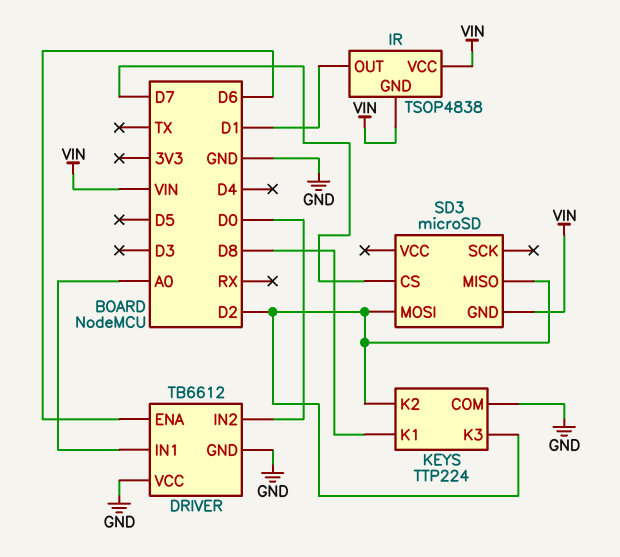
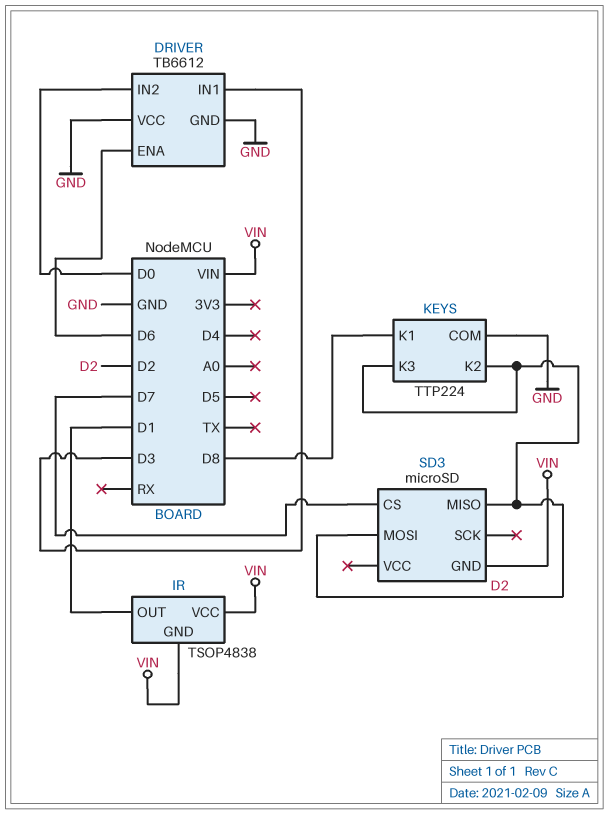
DRIVER pin IN1: A0 -> D3

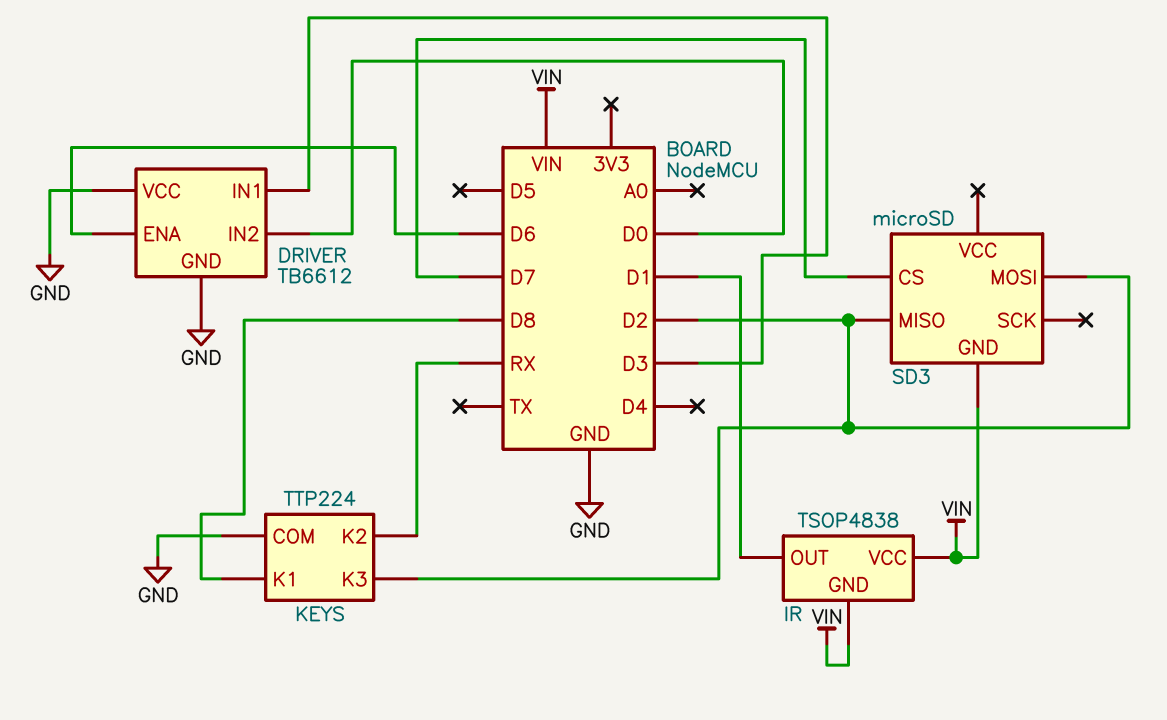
KEYS pin K2: D2 -> RX

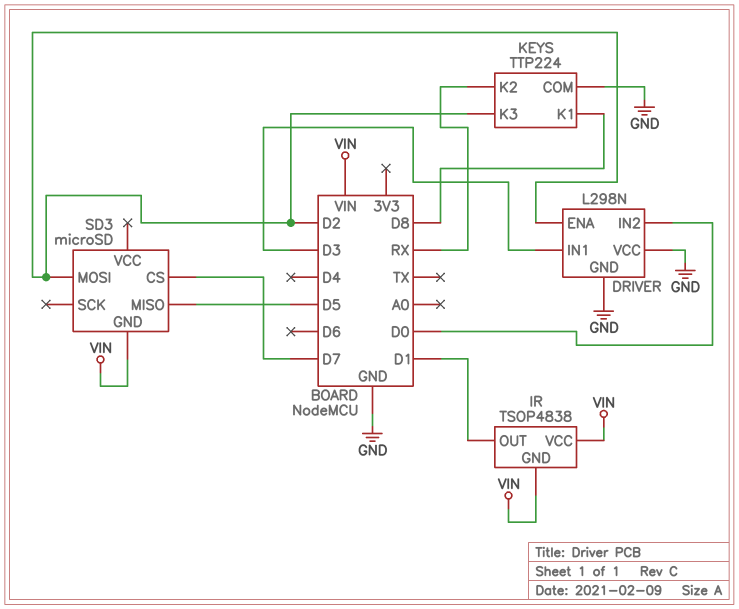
DRIVER: TB6612 -> L298N
DRIVER pin ENA: D6 -> D2
SD3 pin MISO: D2 -> D5

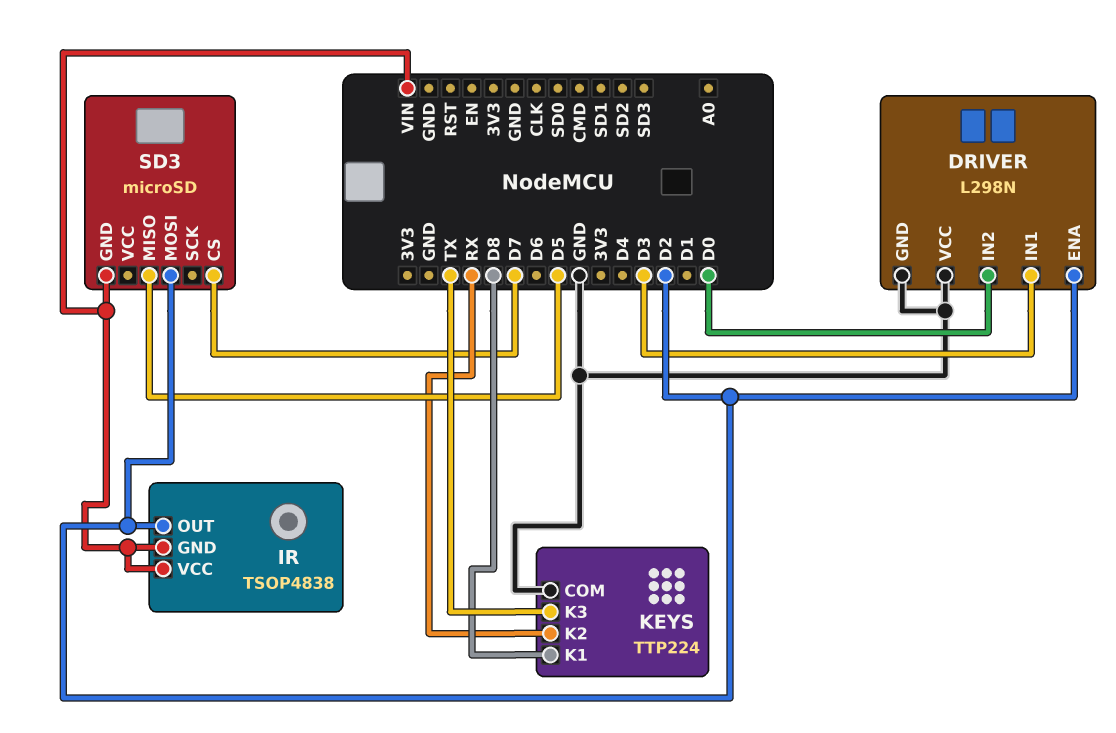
IR pin OUT: D1 -> D2
KEYS pin K3: D2 -> TX

